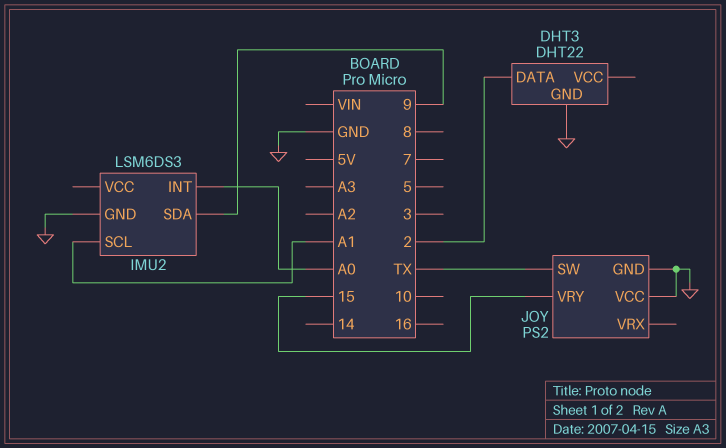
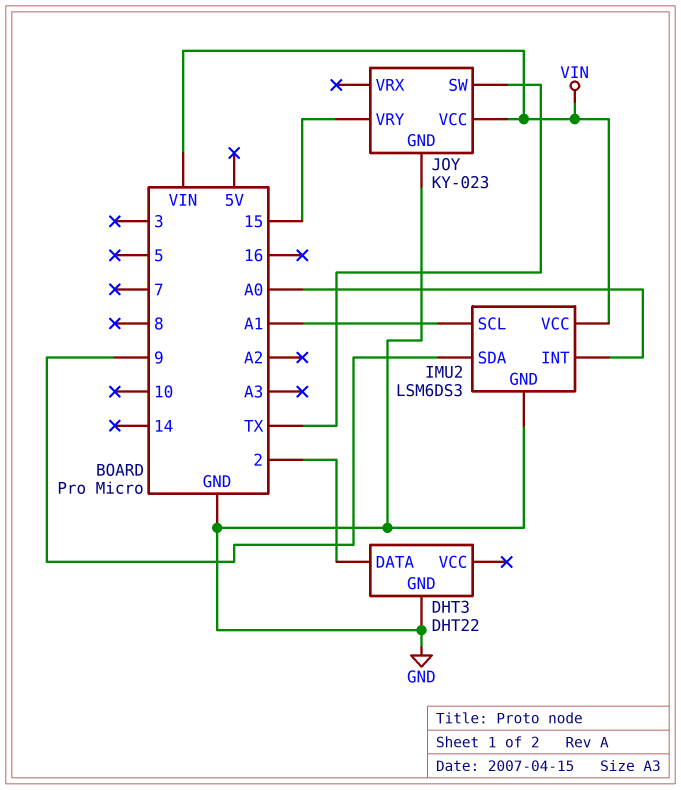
IMU2 pin VCC: none -> VIN
JOY: PS2 -> KY-023
JOY pin VCC: GND -> VIN

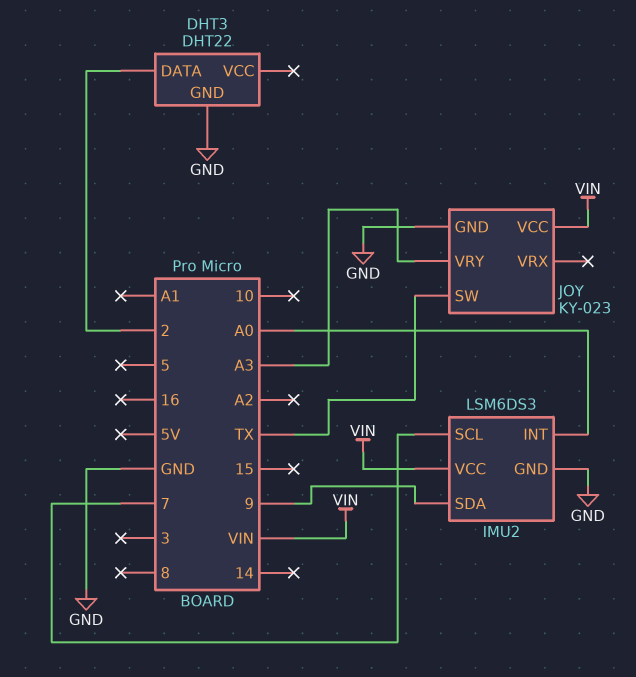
IMU2 pin SCL: A1 -> 7
JOY pin VRY: 15 -> A3

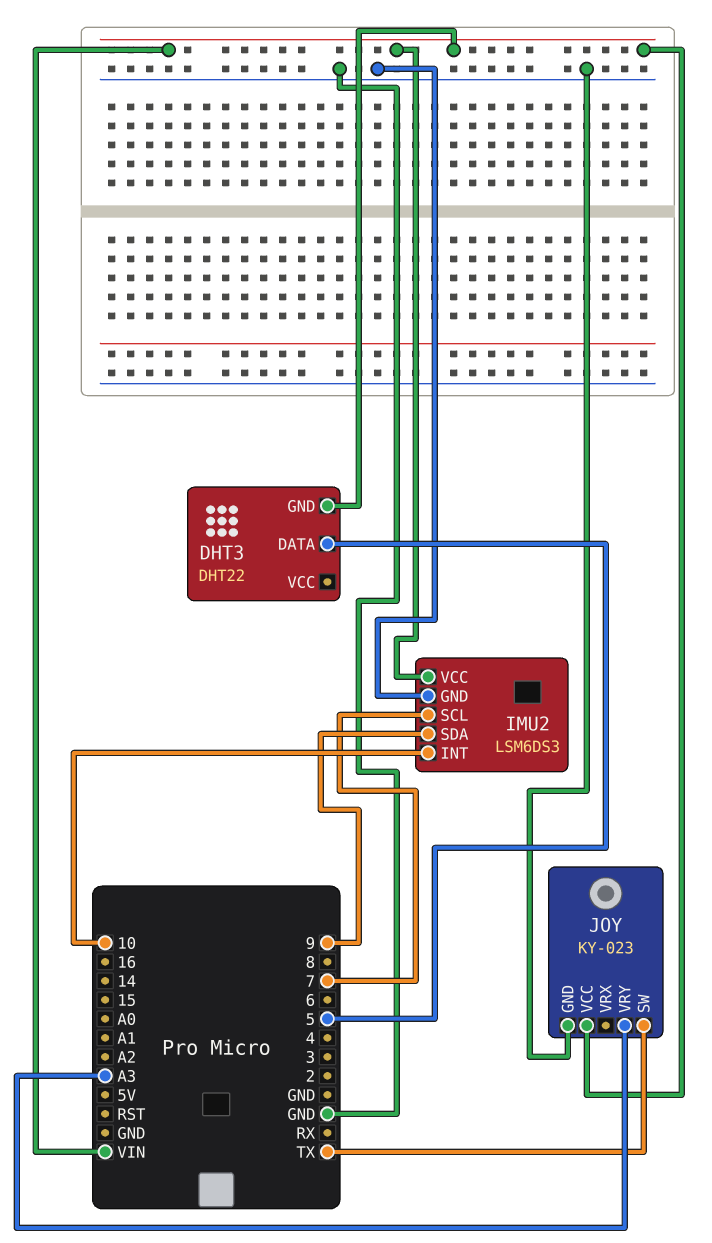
DHT3 pin DATA: 2 -> 5
DHT3 pin GND: GND -> VIN
IMU2 pin INT: A0 -> 10

